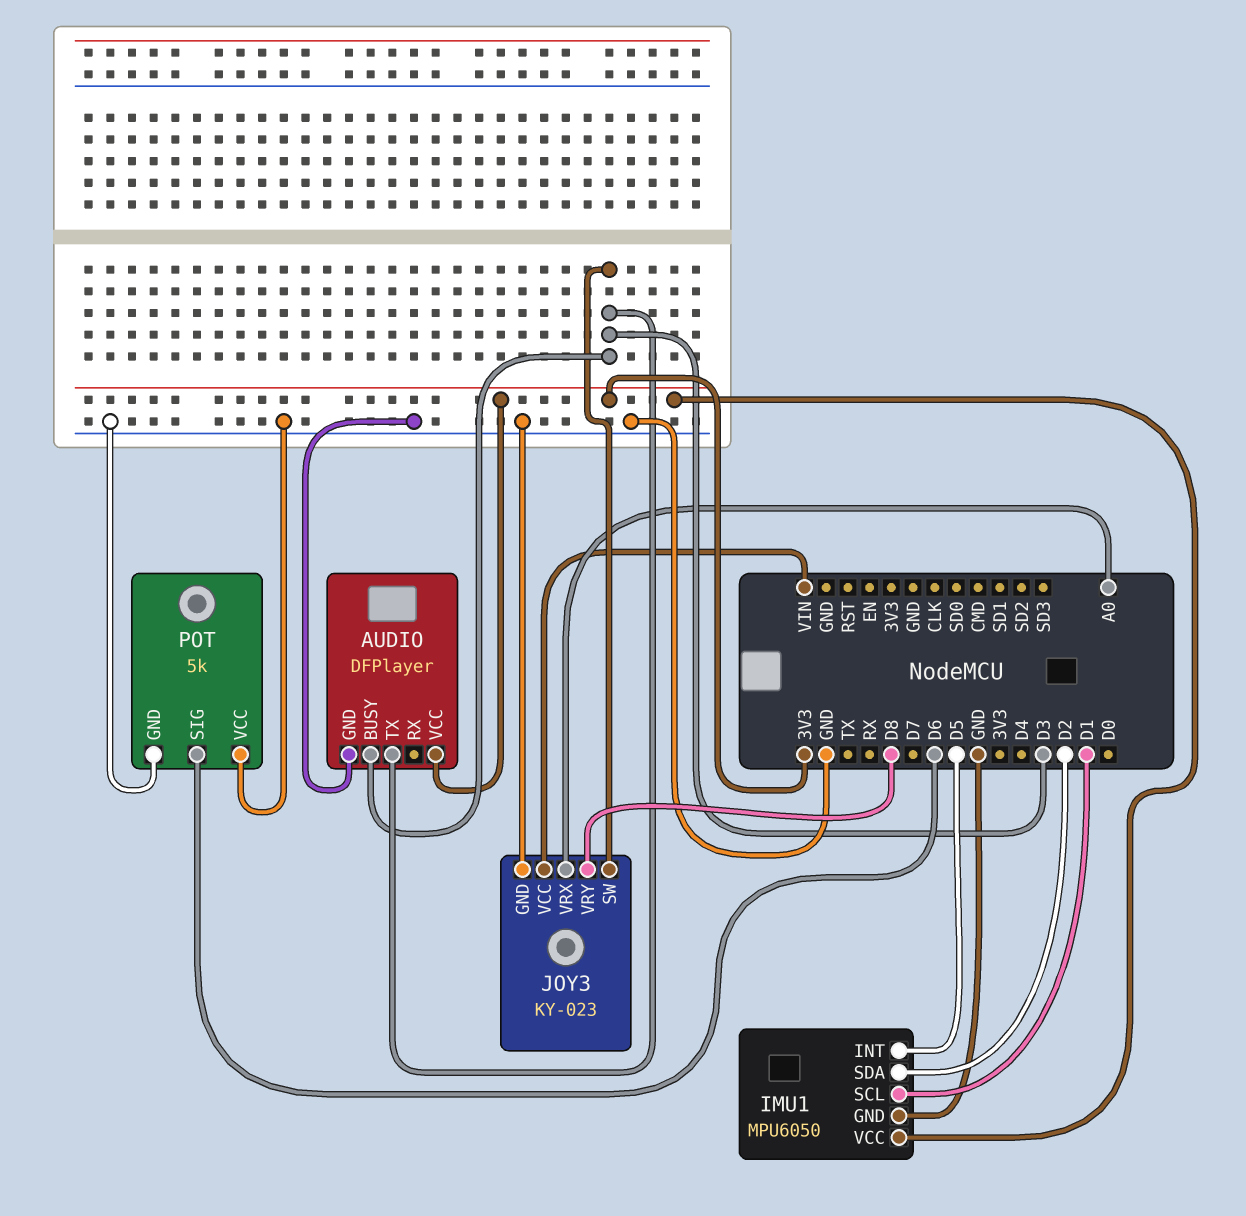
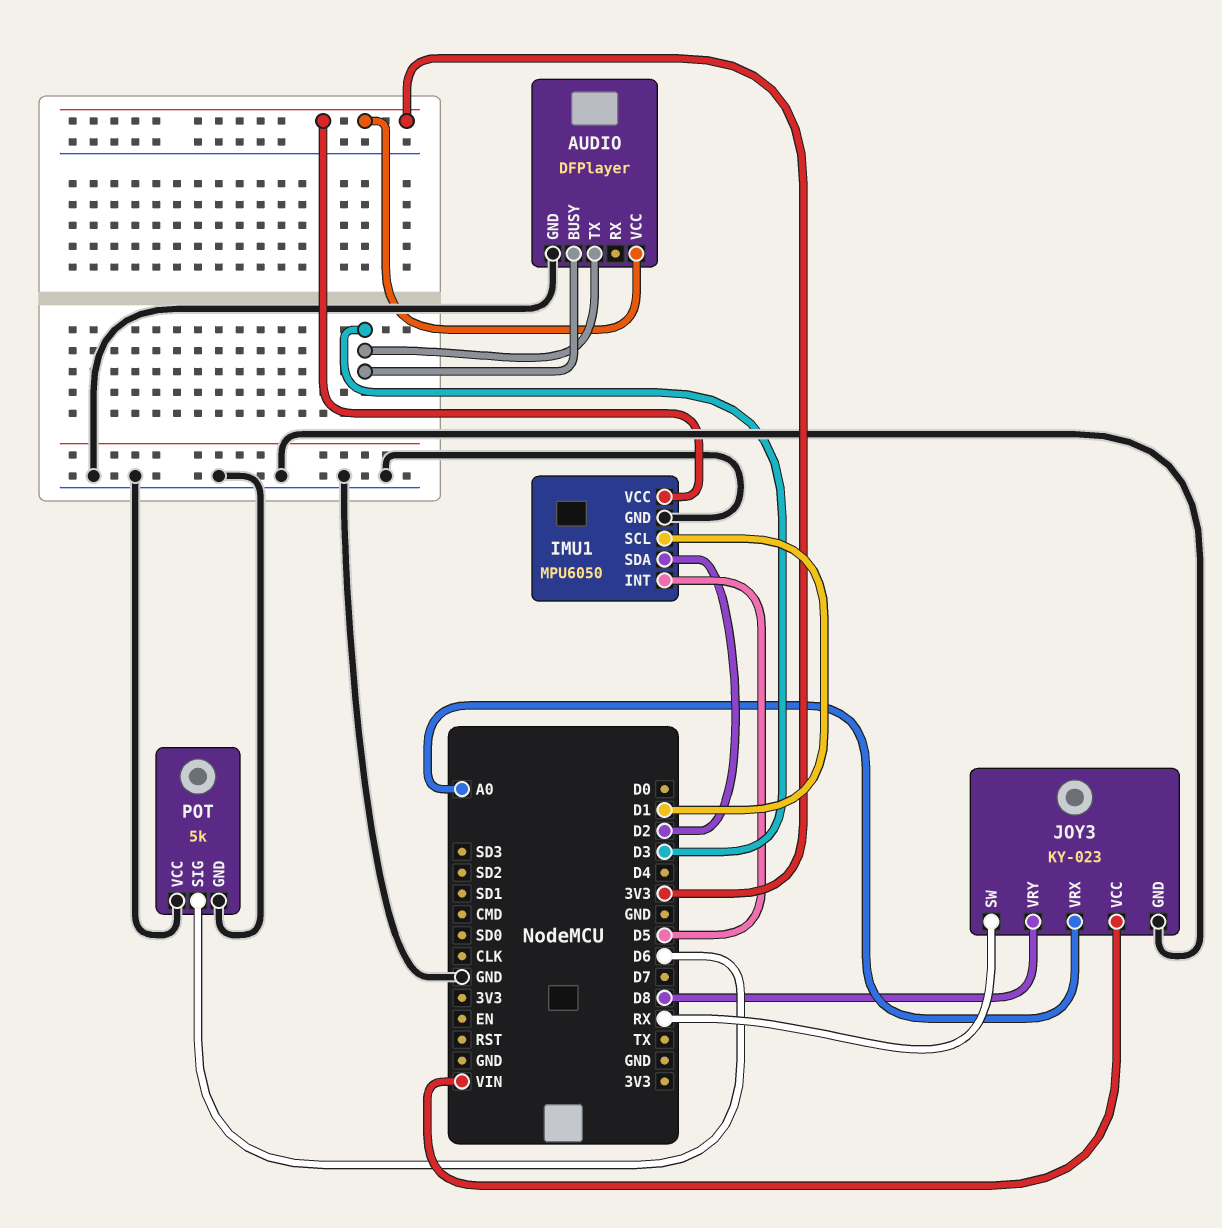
JOY3 pin SW: D3 -> RX

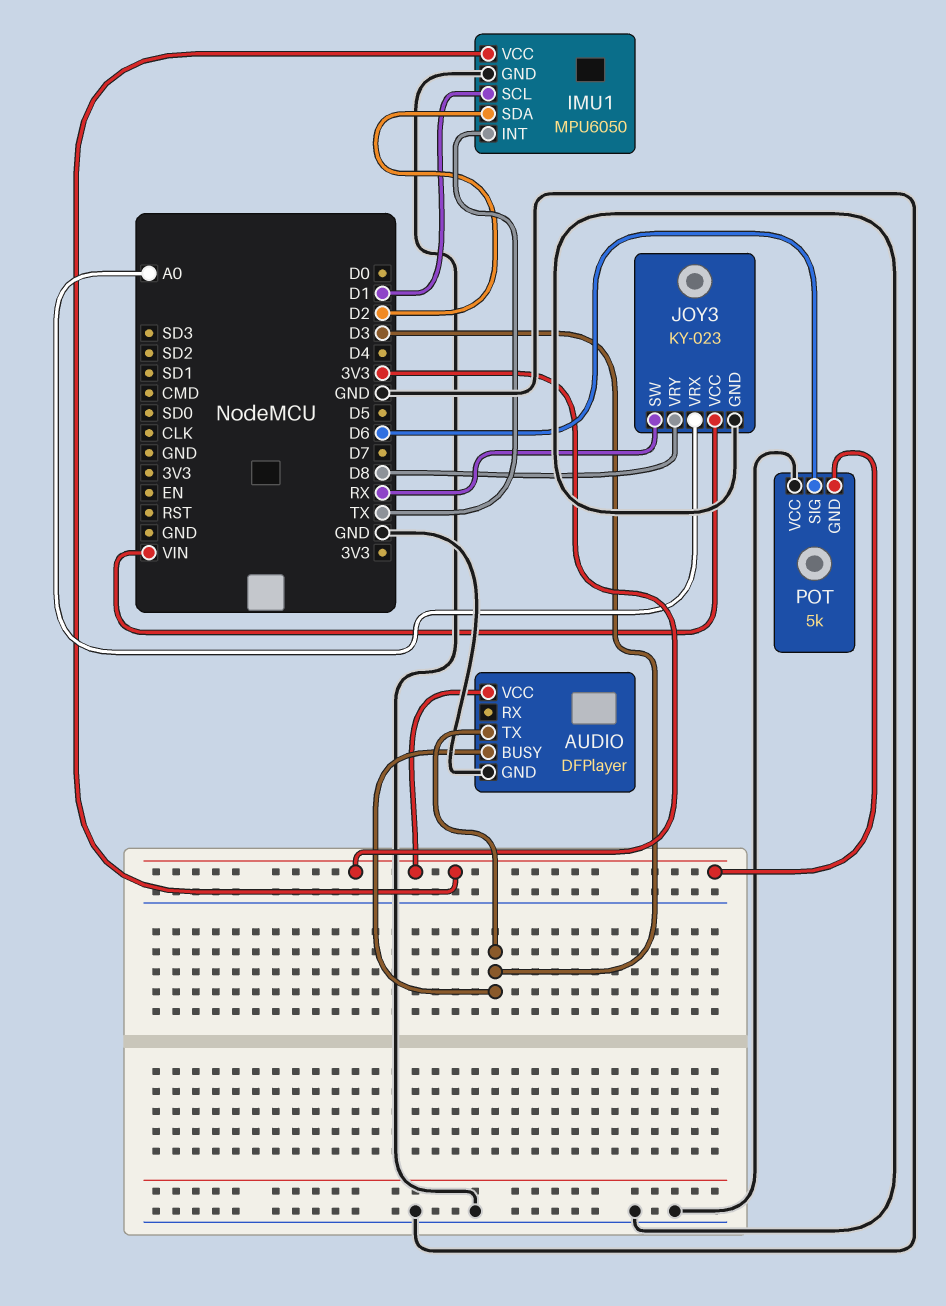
IMU1 pin INT: D5 -> TX
POT pin GND: GND -> 3V3

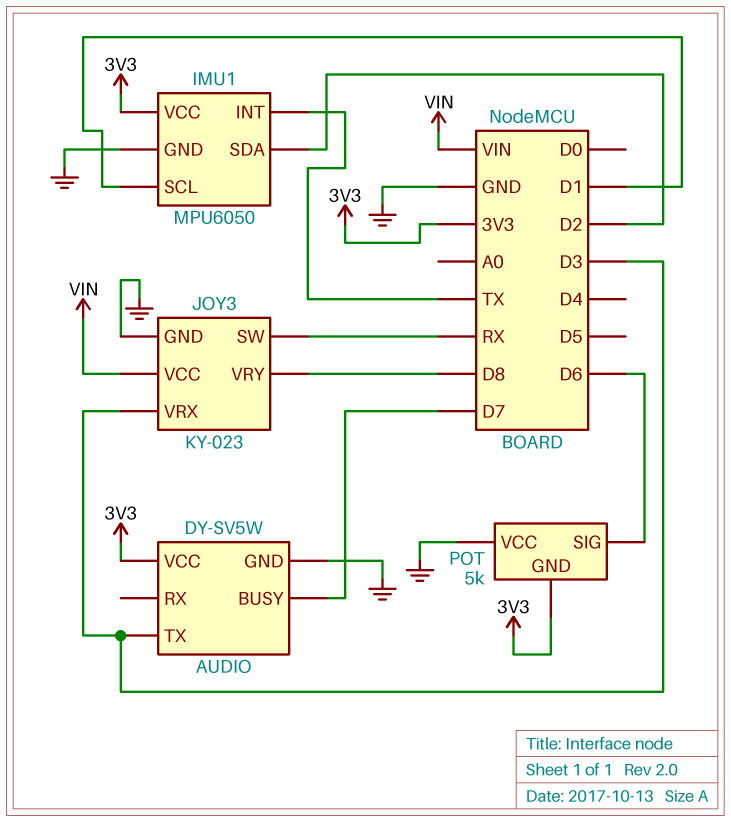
AUDIO: DFPlayer -> DY-SV5W
AUDIO pin BUSY: D3 -> D7
JOY3 pin VRX: A0 -> D3

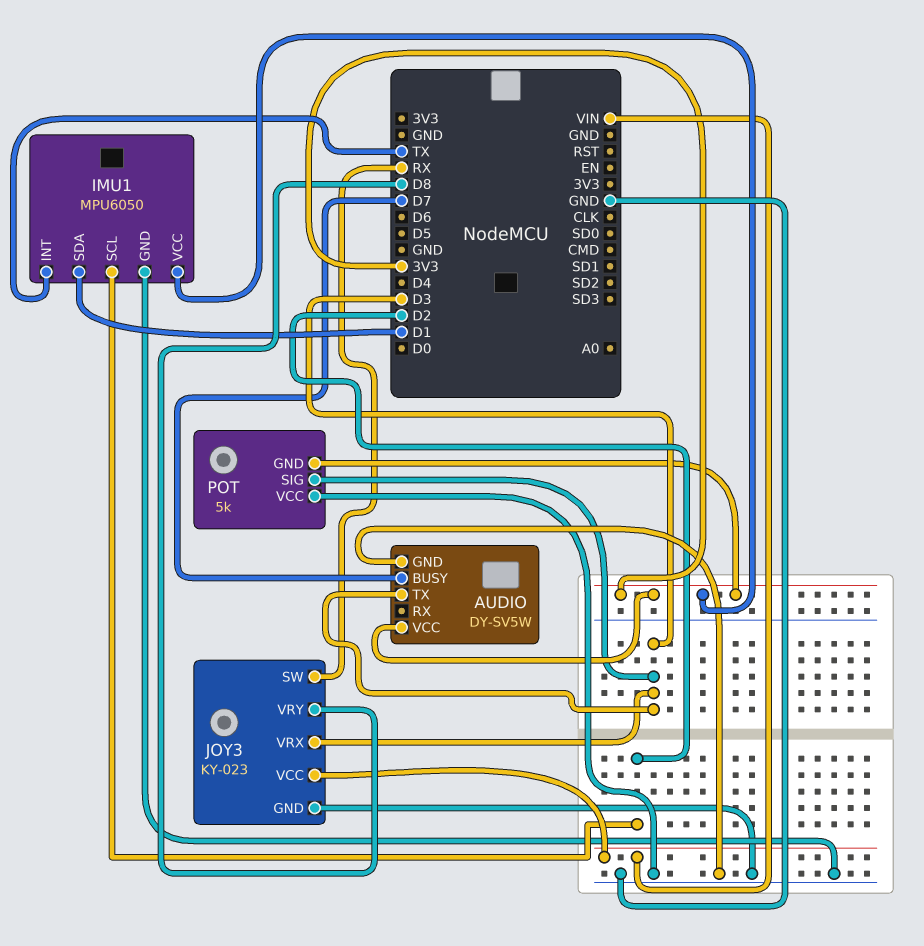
IMU1 pin SCL: D1 -> D2
IMU1 pin SDA: D2 -> D1
POT pin SIG: D6 -> D3

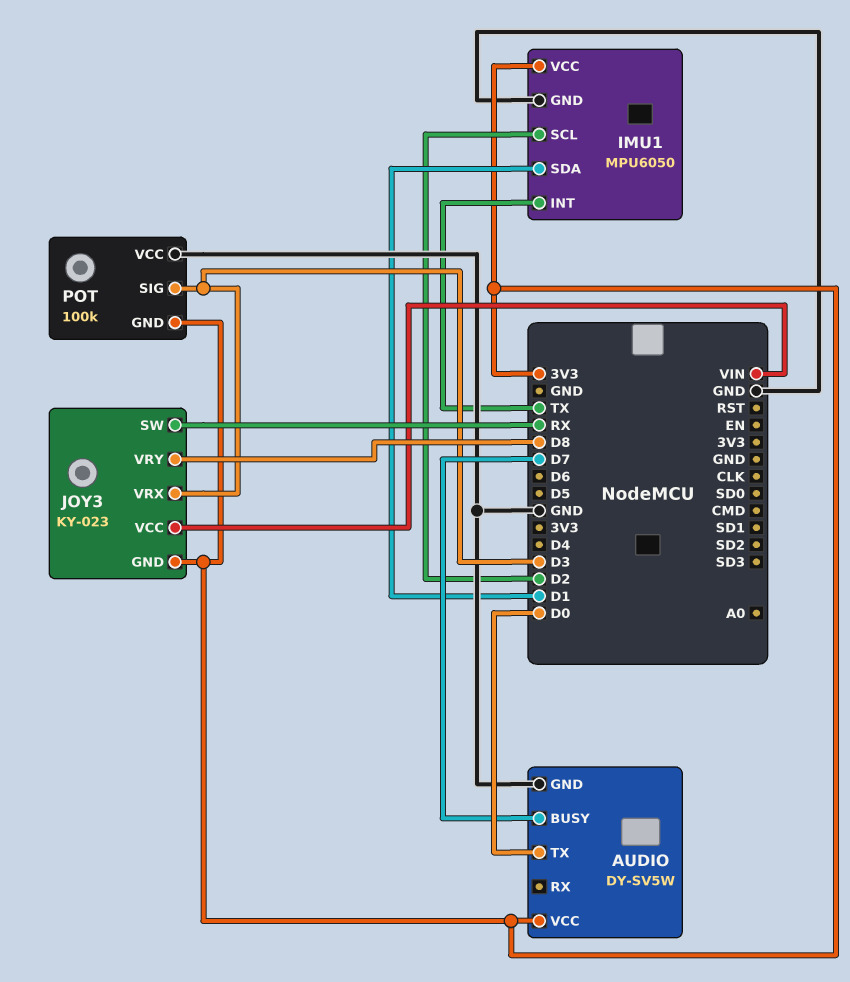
AUDIO pin TX: D3 -> D0
JOY3 pin GND: GND -> 3V3
POT: 5k -> 100k

